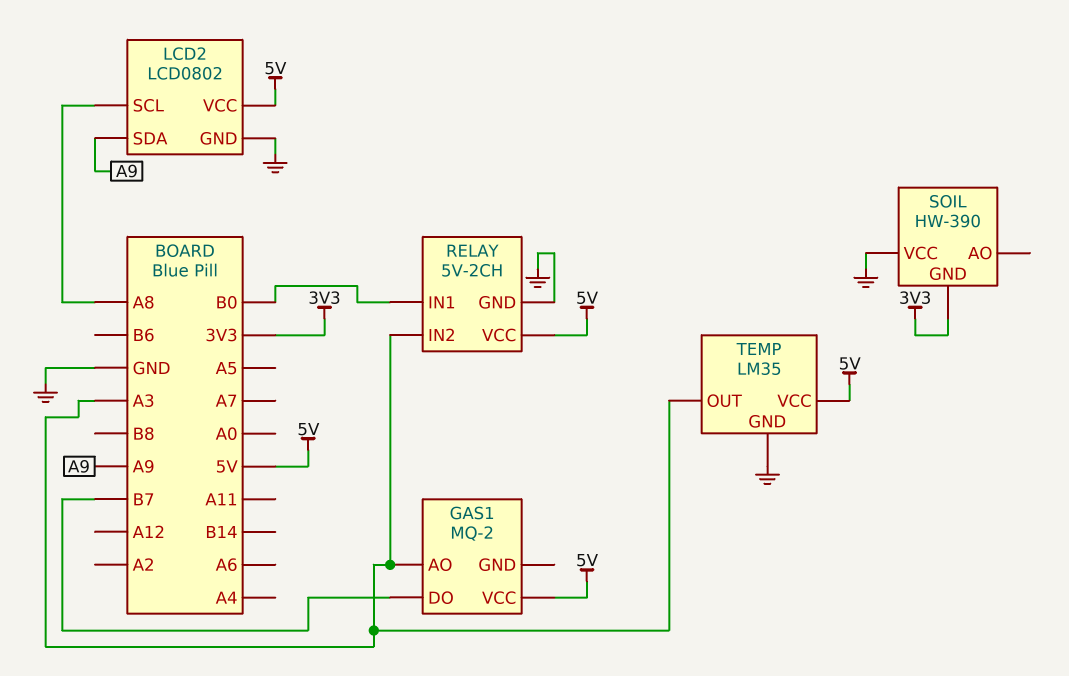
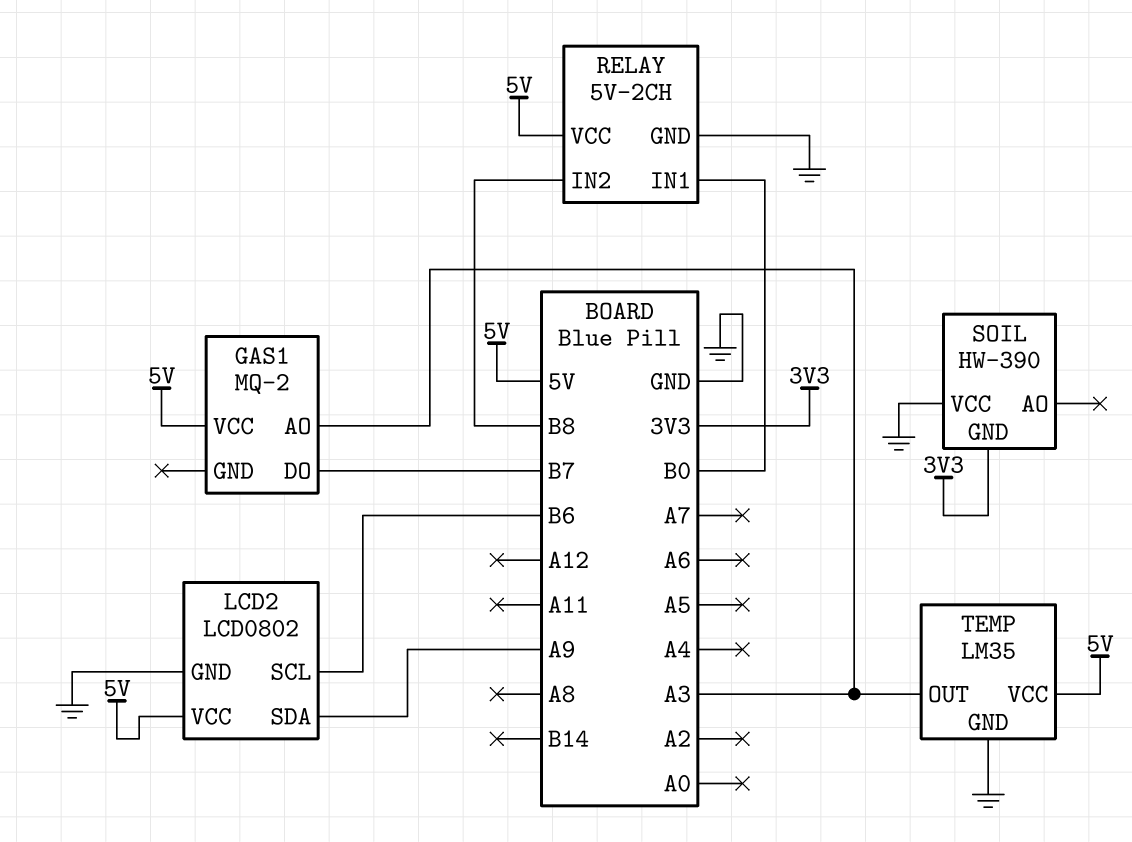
LCD2 pin SCL: A8 -> B6
RELAY pin IN2: A3 -> B8

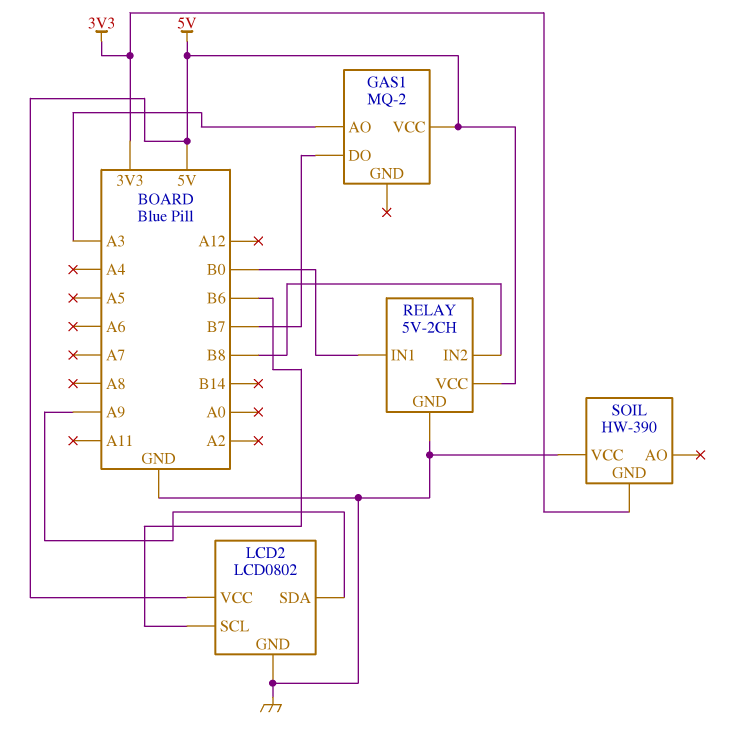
TEMP: LM35 -> none
TEMP pin GND: GND -> none
TEMP pin OUT: A3 -> none
TEMP pin VCC: 5V -> none

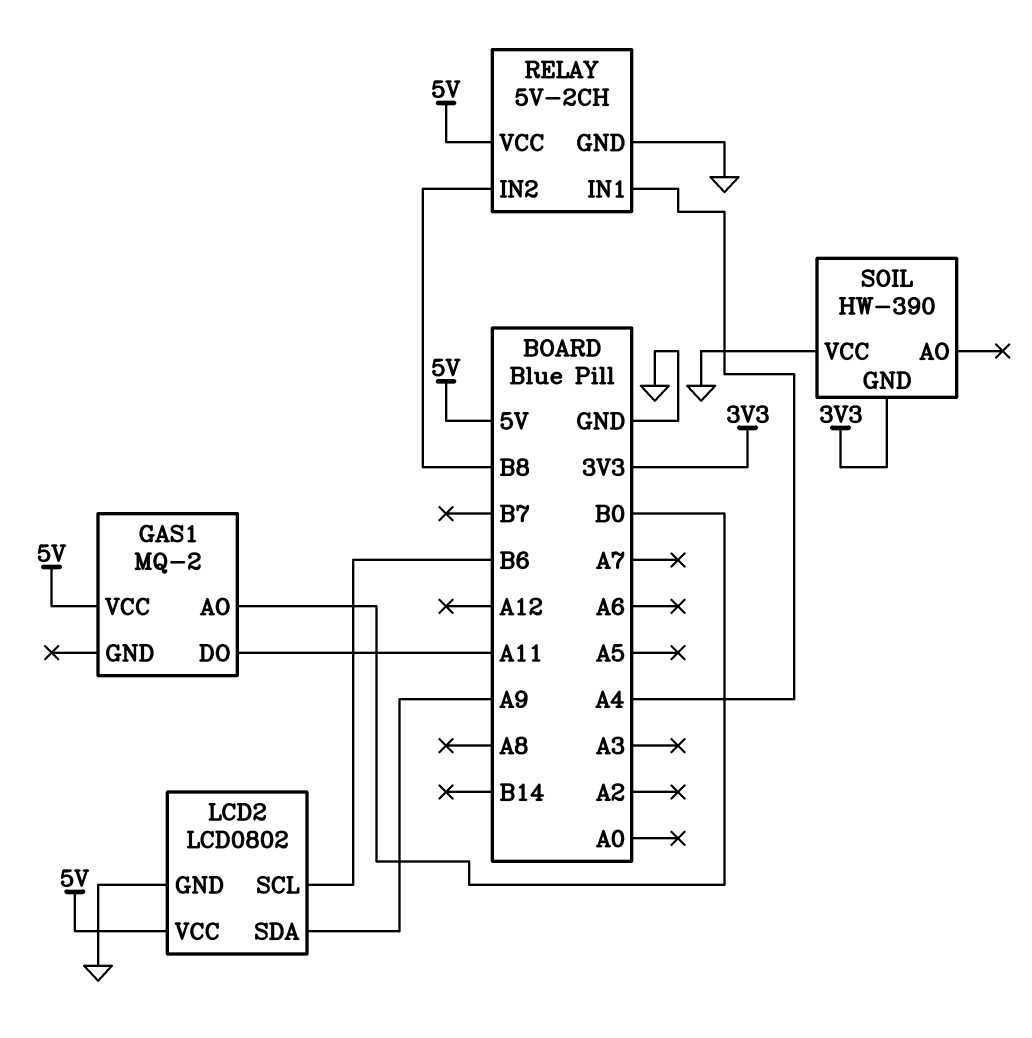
GAS1 pin AO: A3 -> B0
GAS1 pin DO: B7 -> A11
RELAY pin IN1: B0 -> A4

